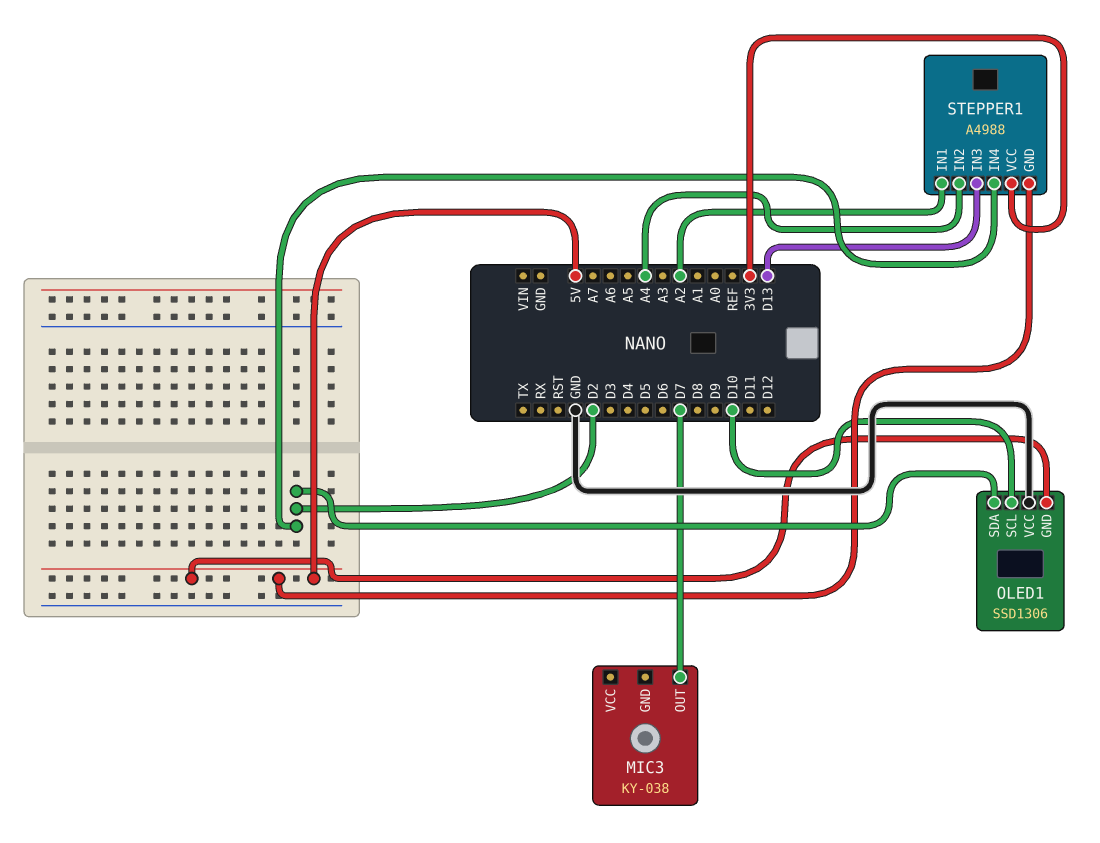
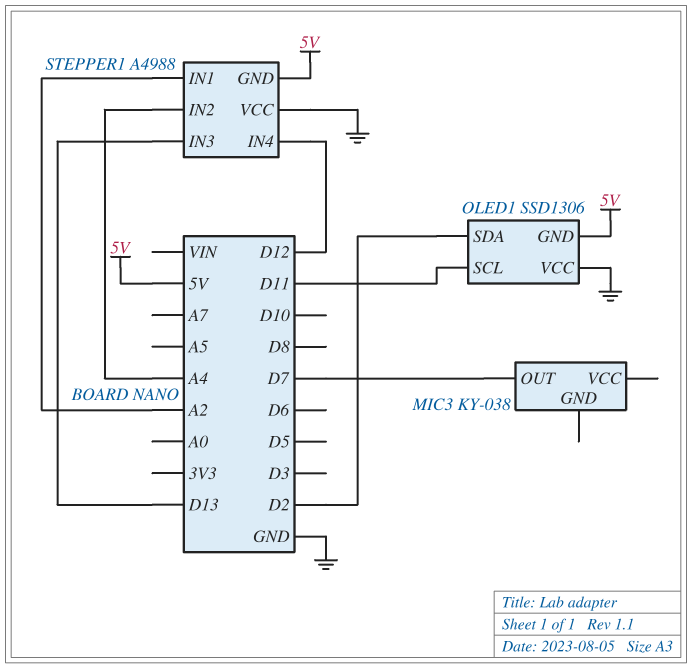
OLED1 pin SCL: D10 -> D11
STEPPER1 pin IN4: D2 -> D12
STEPPER1 pin VCC: 3V3 -> GND

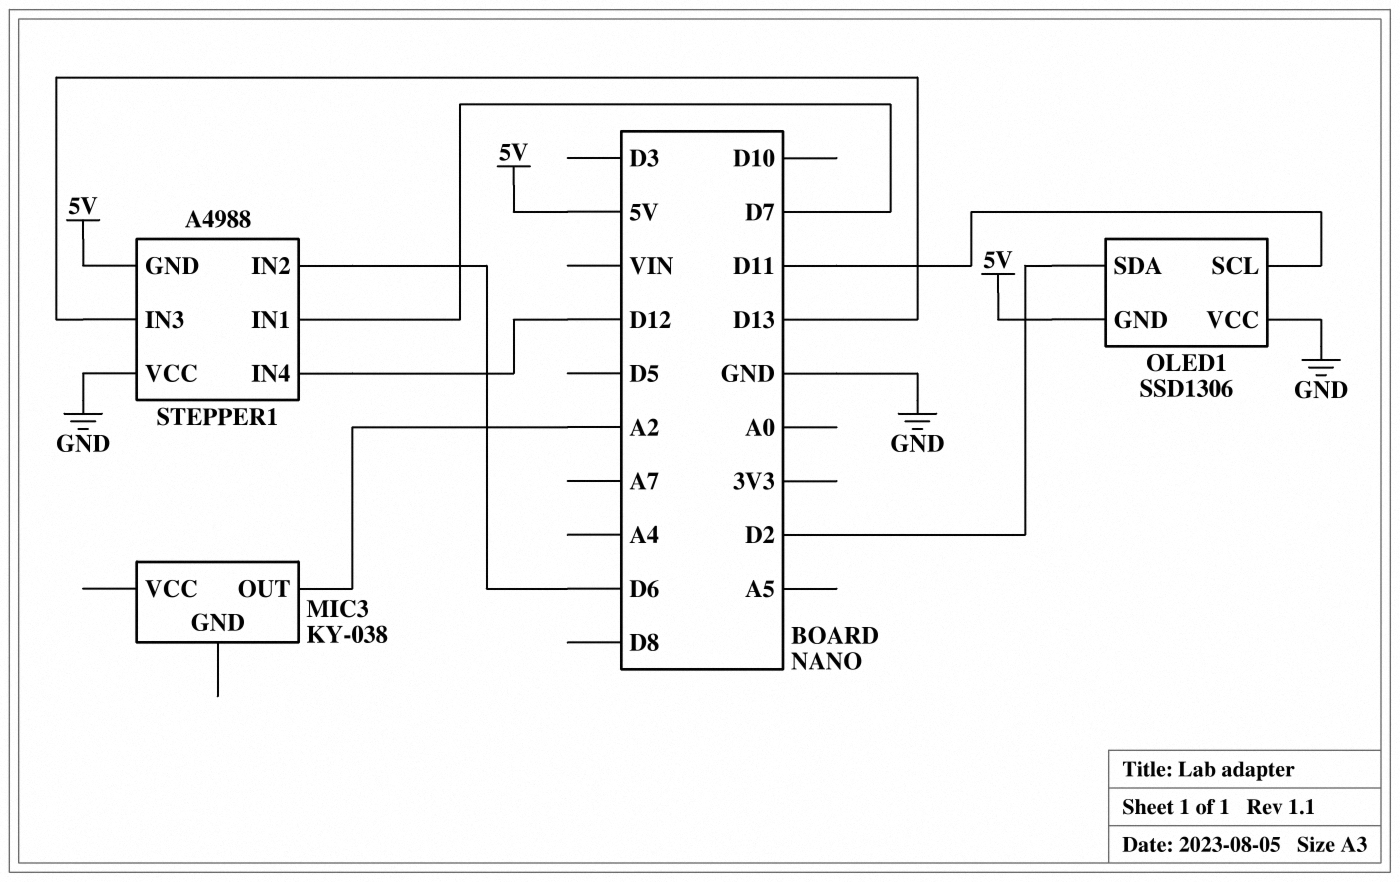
MIC3 pin OUT: D7 -> A2
STEPPER1 pin IN1: A2 -> D7
STEPPER1 pin IN2: A4 -> D6

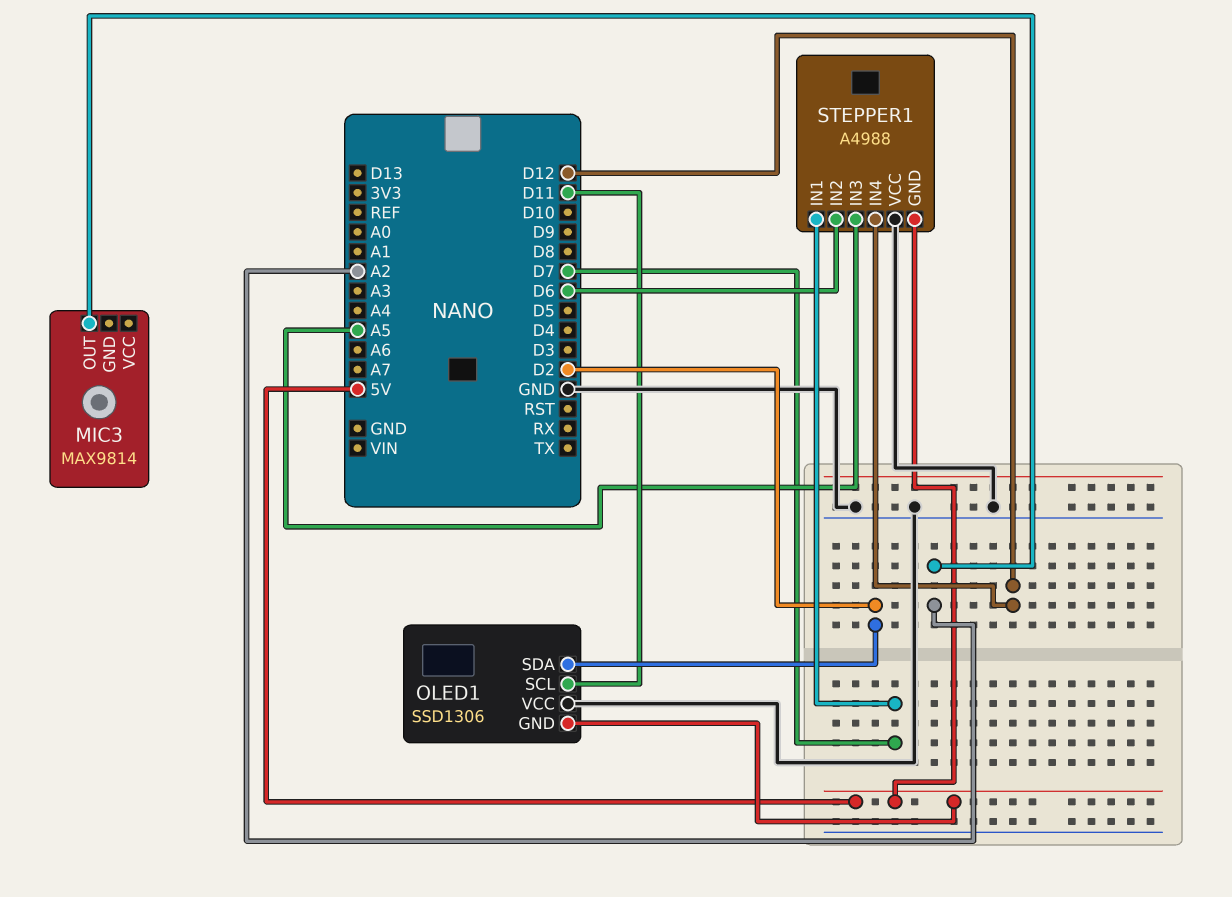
MIC3: KY-038 -> MAX9814
STEPPER1 pin IN3: D13 -> A5

